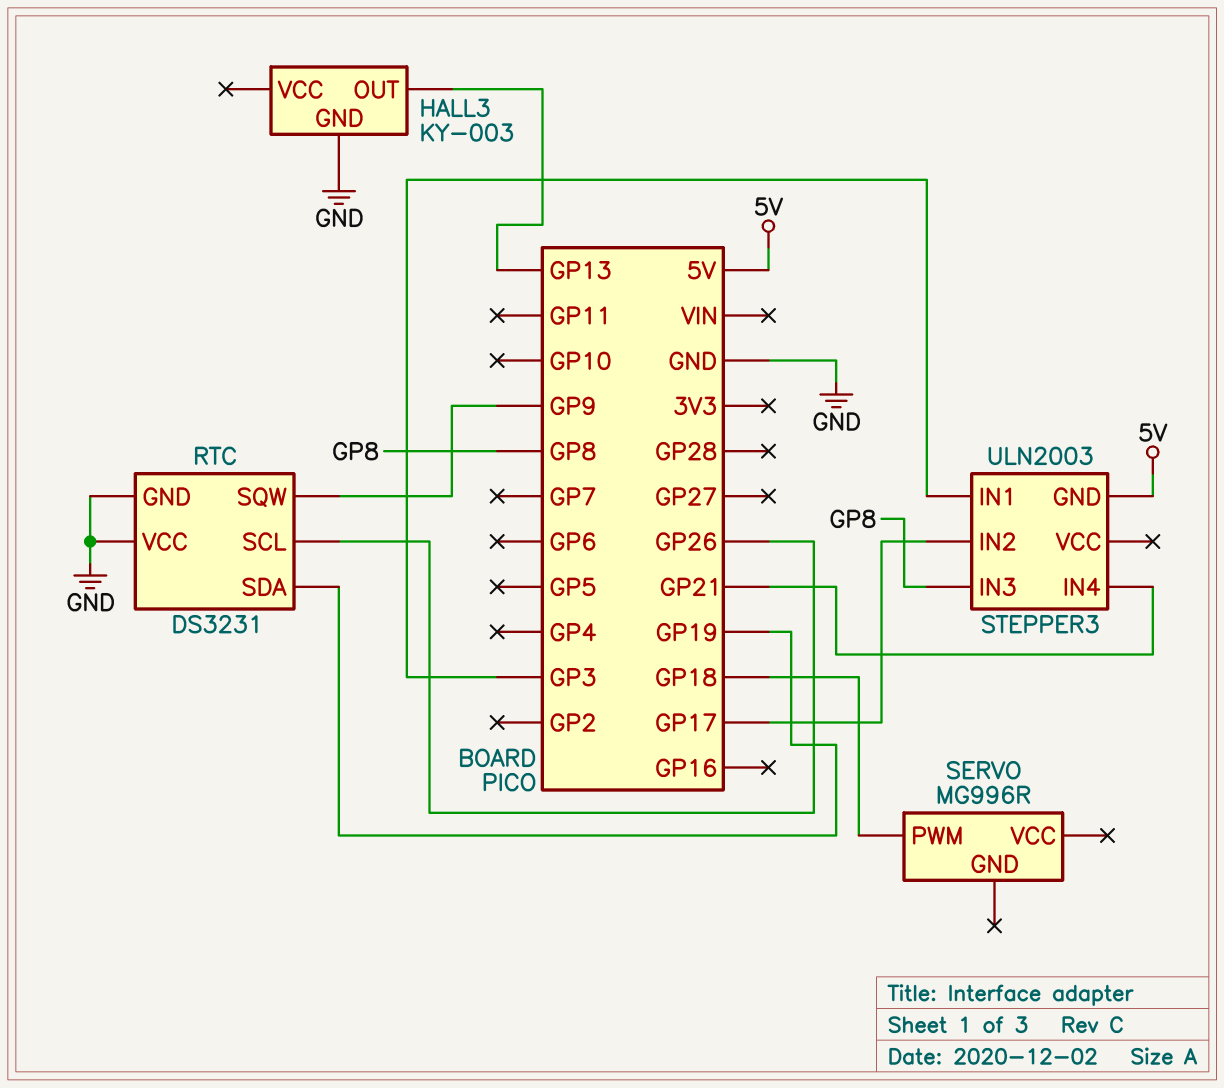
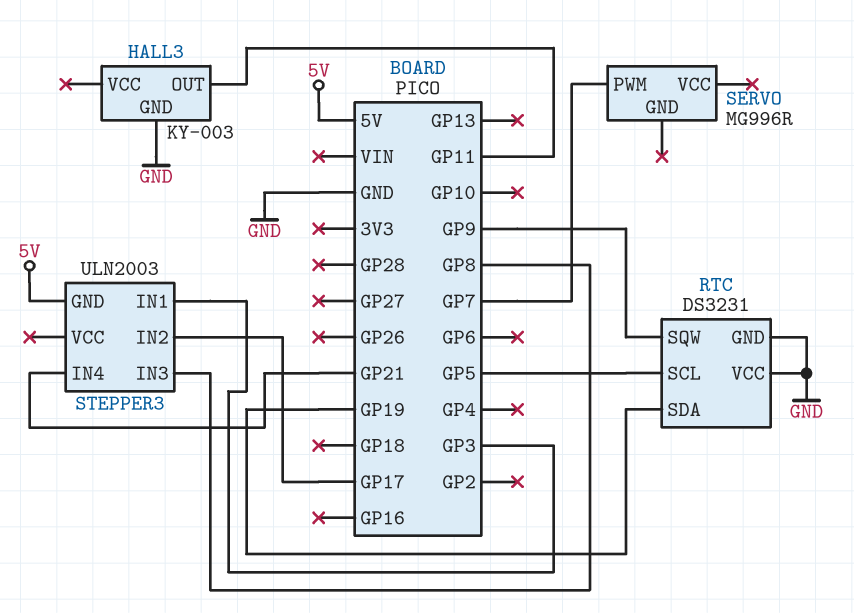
HALL3 pin OUT: GP13 -> GP11
RTC pin SCL: GP26 -> GP5
SERVO pin PWM: GP18 -> GP7

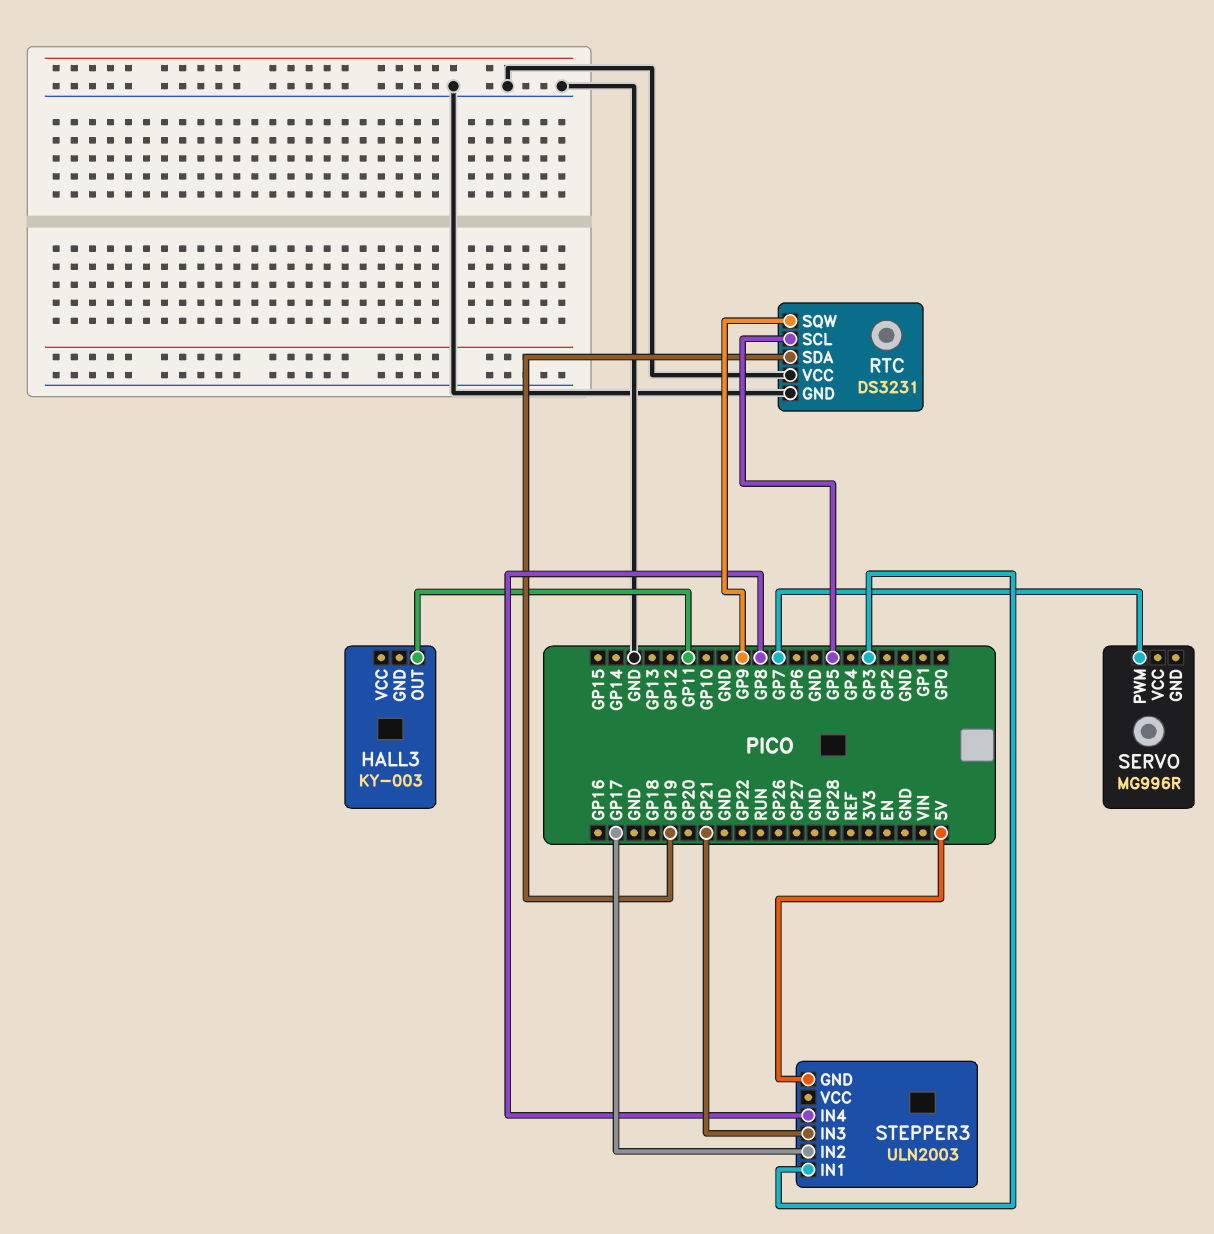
HALL3 pin GND: GND -> none
STEPPER3 pin IN3: GP8 -> GP21
STEPPER3 pin IN4: GP21 -> GP8

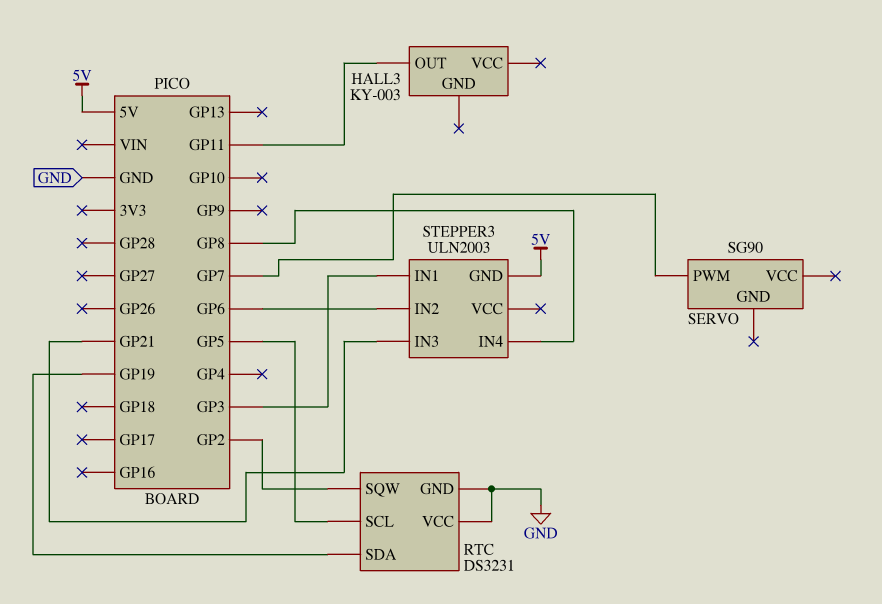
RTC pin SQW: GP9 -> GP2
SERVO: MG996R -> SG90
STEPPER3 pin IN2: GP17 -> GP6

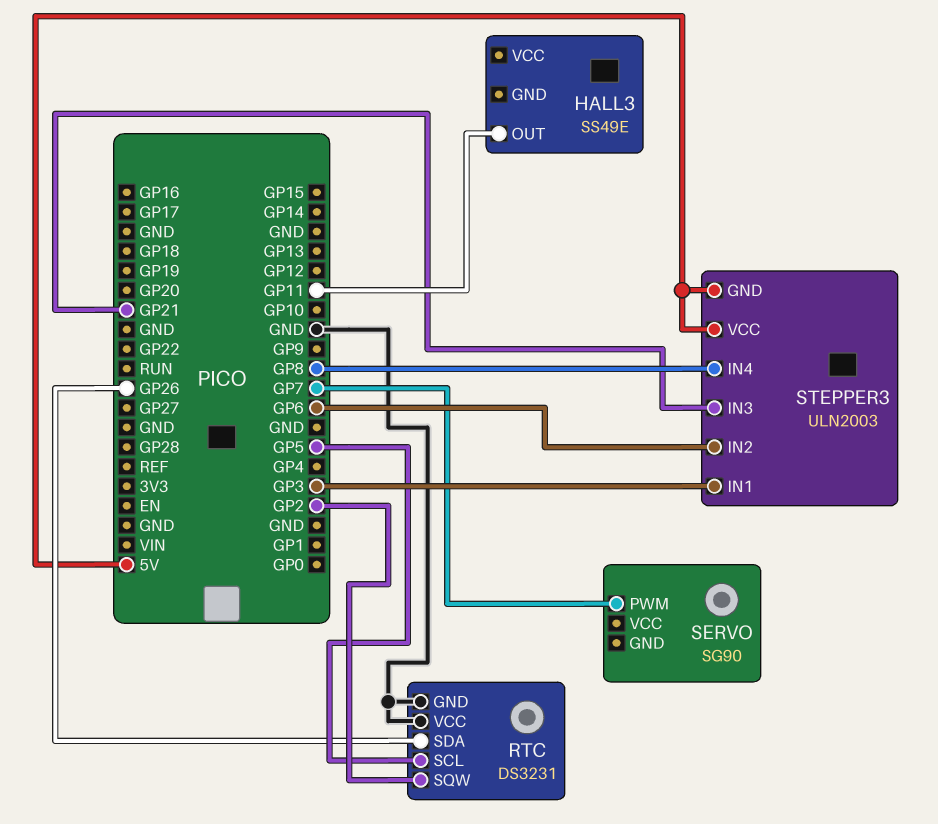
HALL3: KY-003 -> SS49E
RTC pin SDA: GP19 -> GP26
STEPPER3 pin VCC: none -> 5V

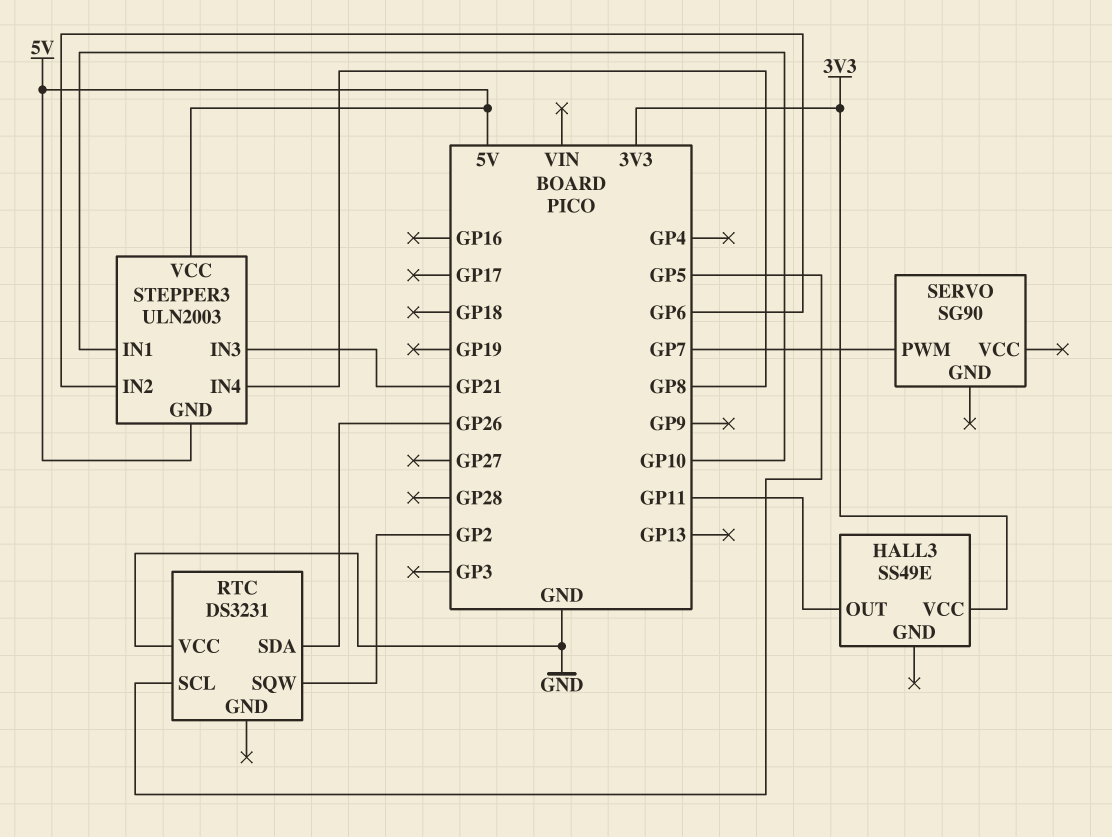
HALL3 pin VCC: none -> 3V3
RTC pin GND: GND -> none
STEPPER3 pin IN1: GP3 -> GP10

